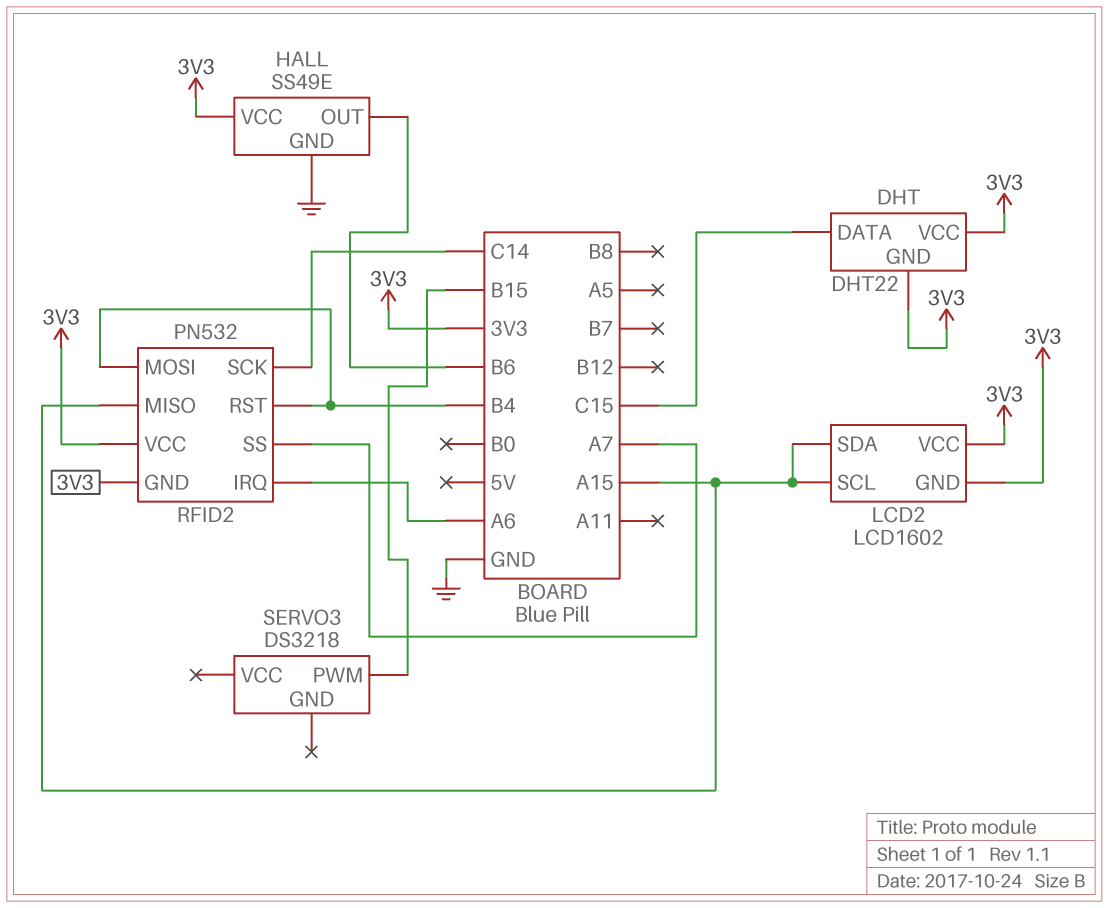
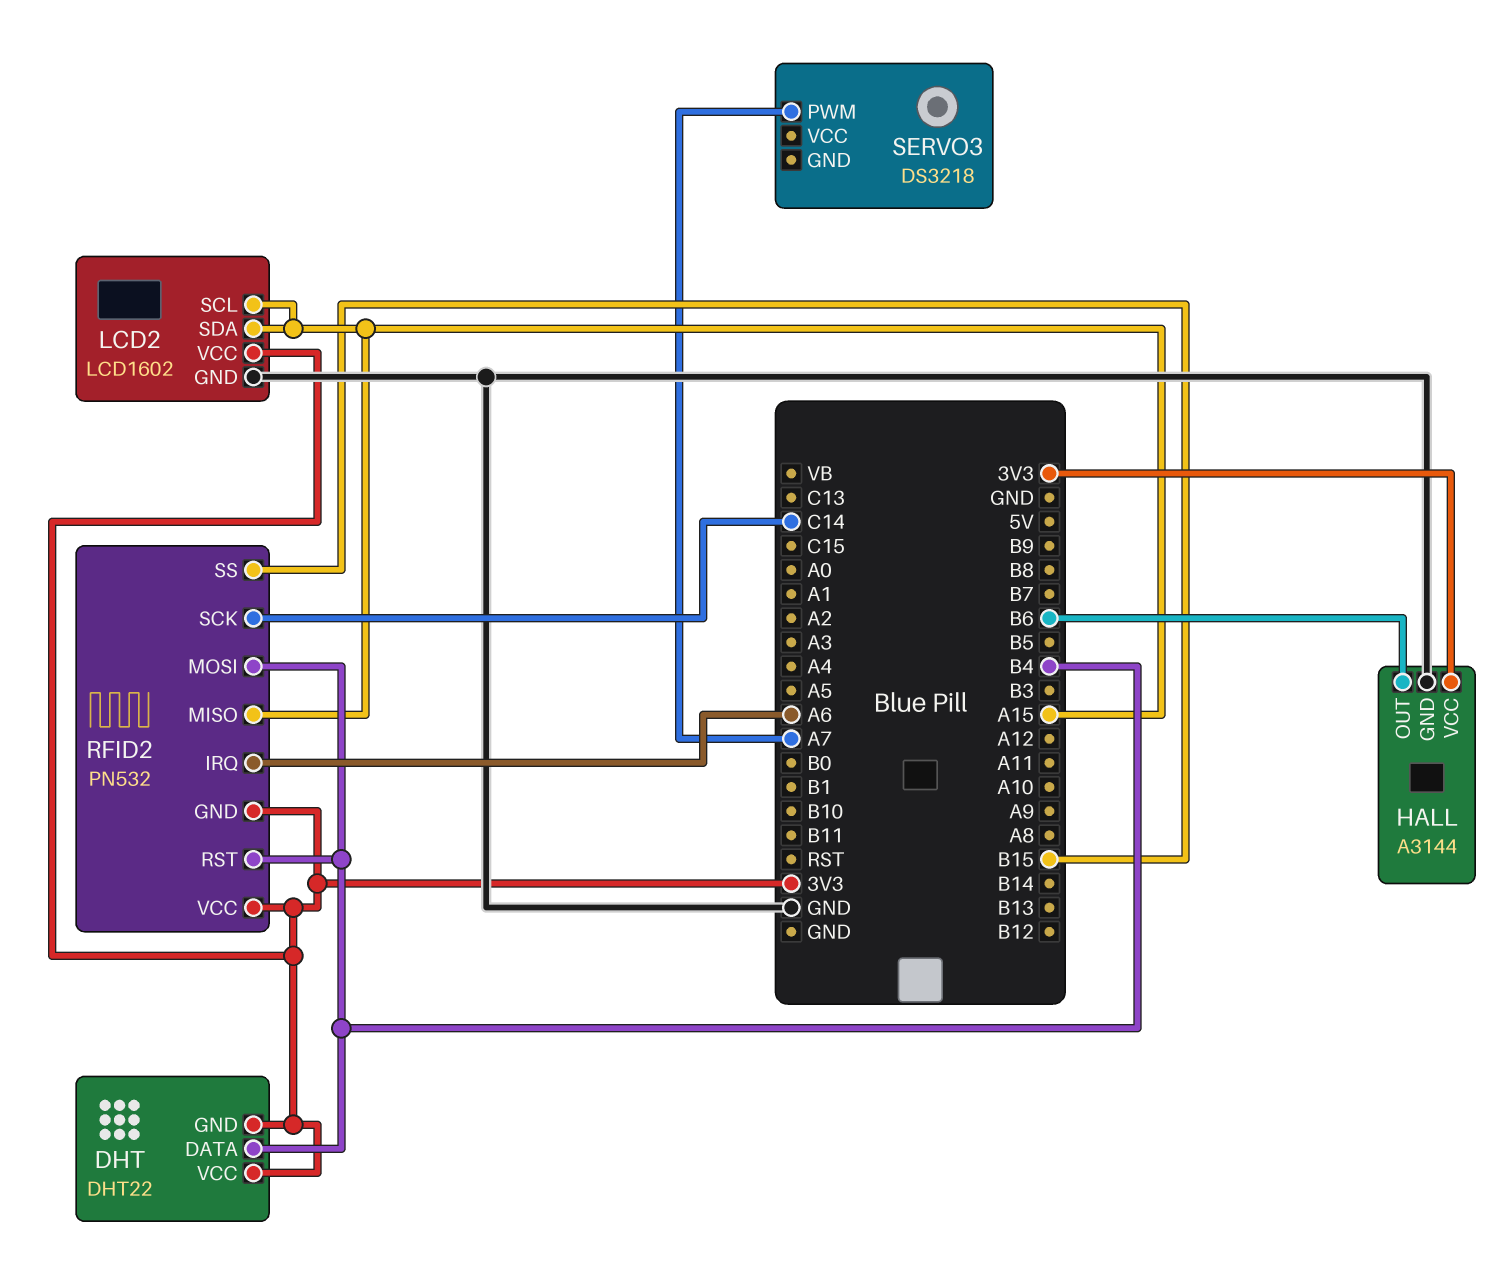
DHT pin DATA: C15 -> B4
HALL: SS49E -> A3144
LCD2 pin GND: 3V3 -> GND
RFID2 pin SS: A7 -> B15
SERVO3 pin PWM: B15 -> A7

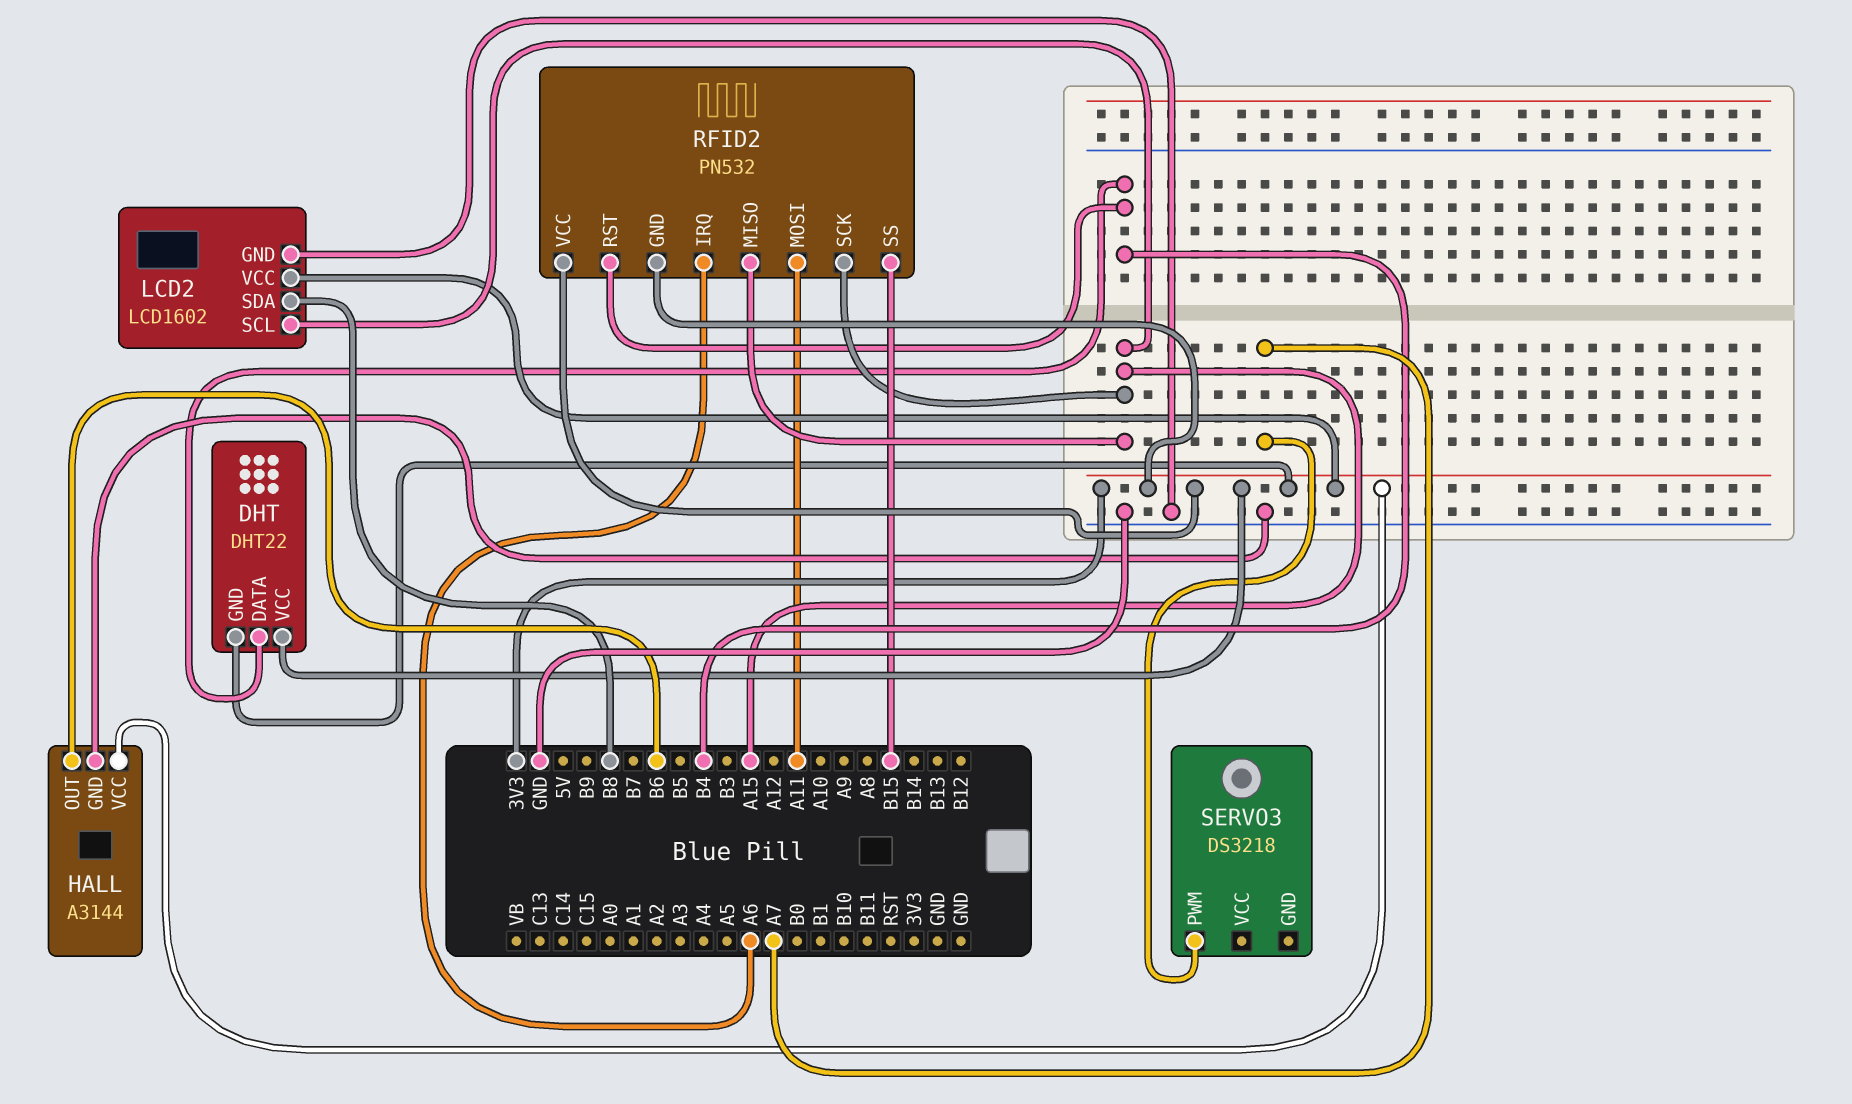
LCD2 pin SDA: A15 -> B8
RFID2 pin MOSI: B4 -> A11
RFID2 pin SCK: C14 -> A15

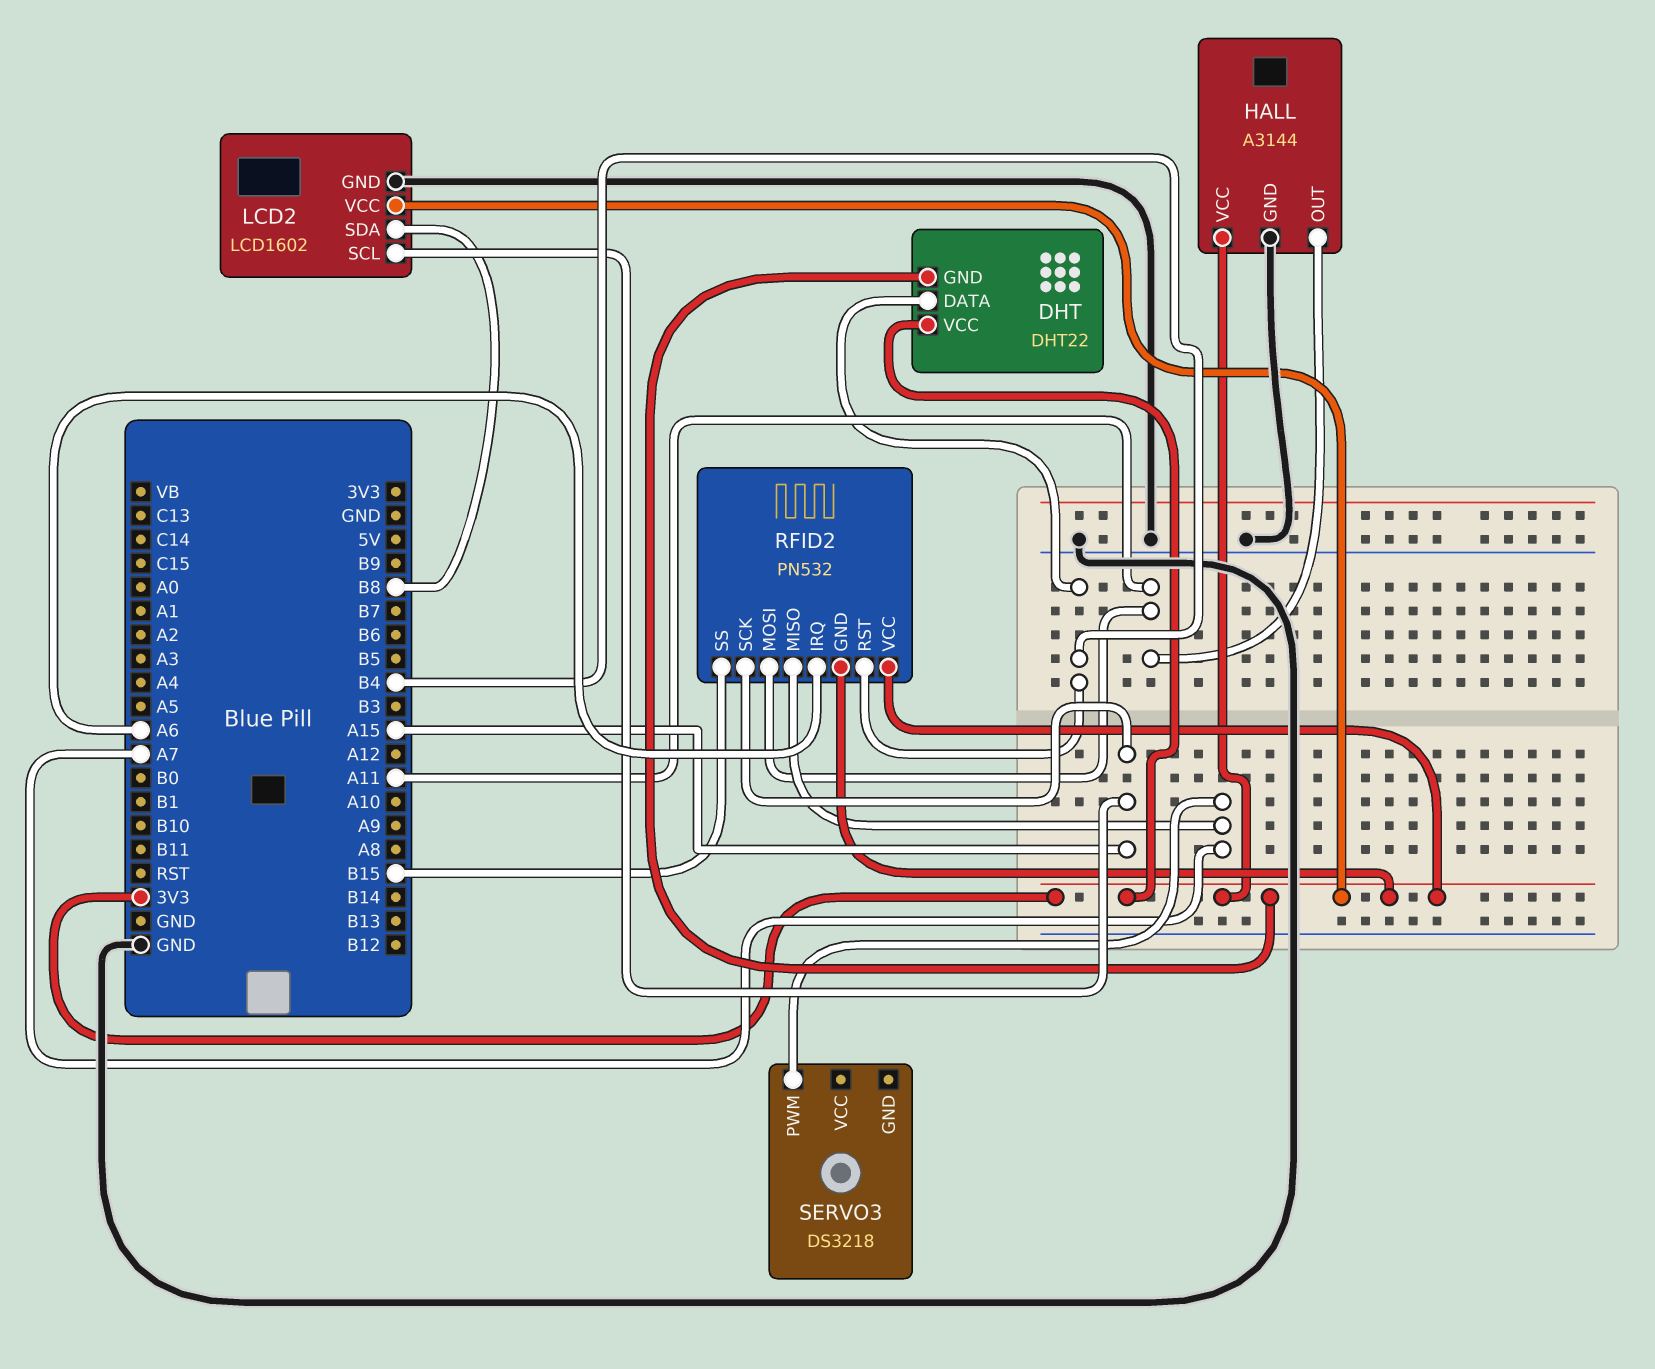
HALL pin OUT: B6 -> A11
RFID2 pin MISO: A15 -> A7

